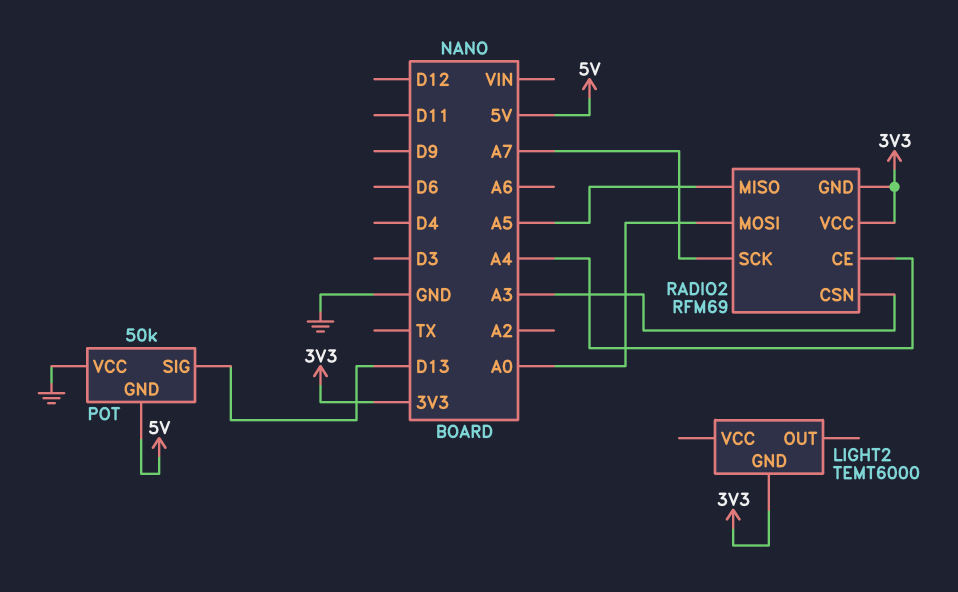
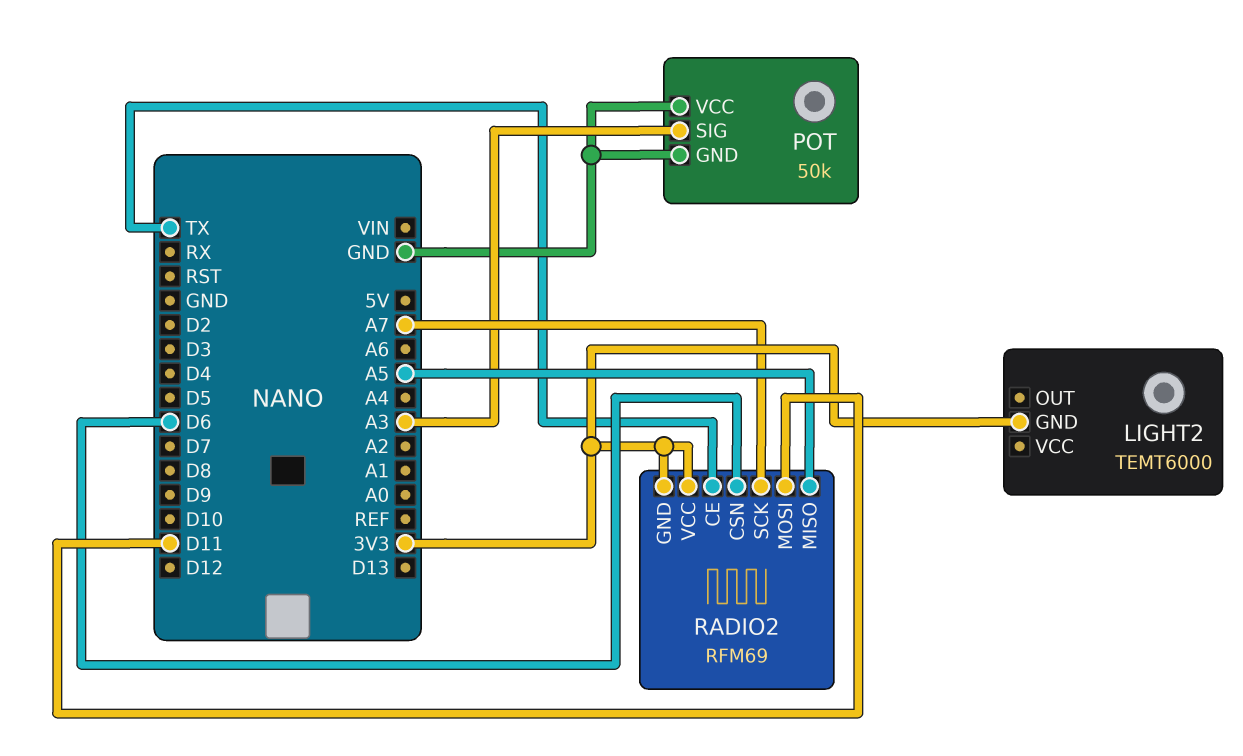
POT pin GND: 5V -> GND
POT pin SIG: D13 -> A3
RADIO2 pin CE: A4 -> TX
RADIO2 pin CSN: A3 -> D6
RADIO2 pin MOSI: A0 -> D11

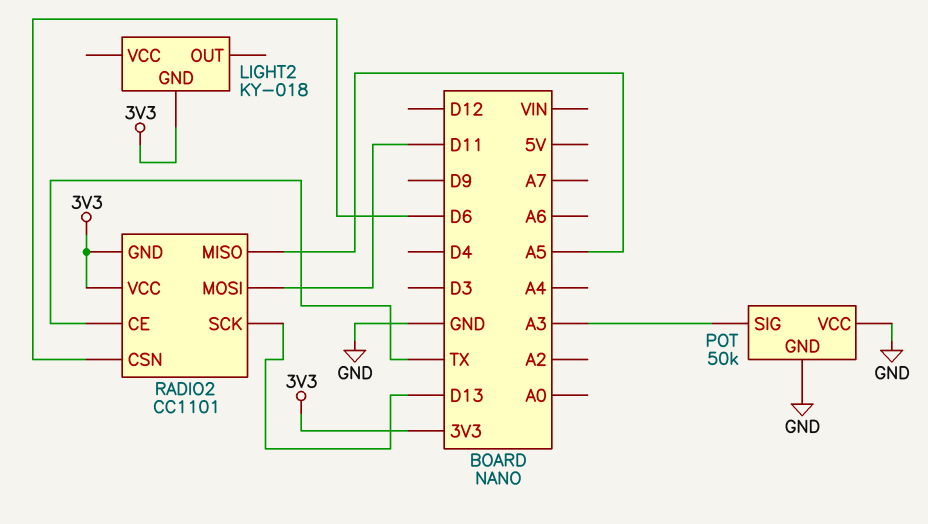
LIGHT2: TEMT6000 -> KY-018
RADIO2: RFM69 -> CC1101
RADIO2 pin SCK: A7 -> D13

